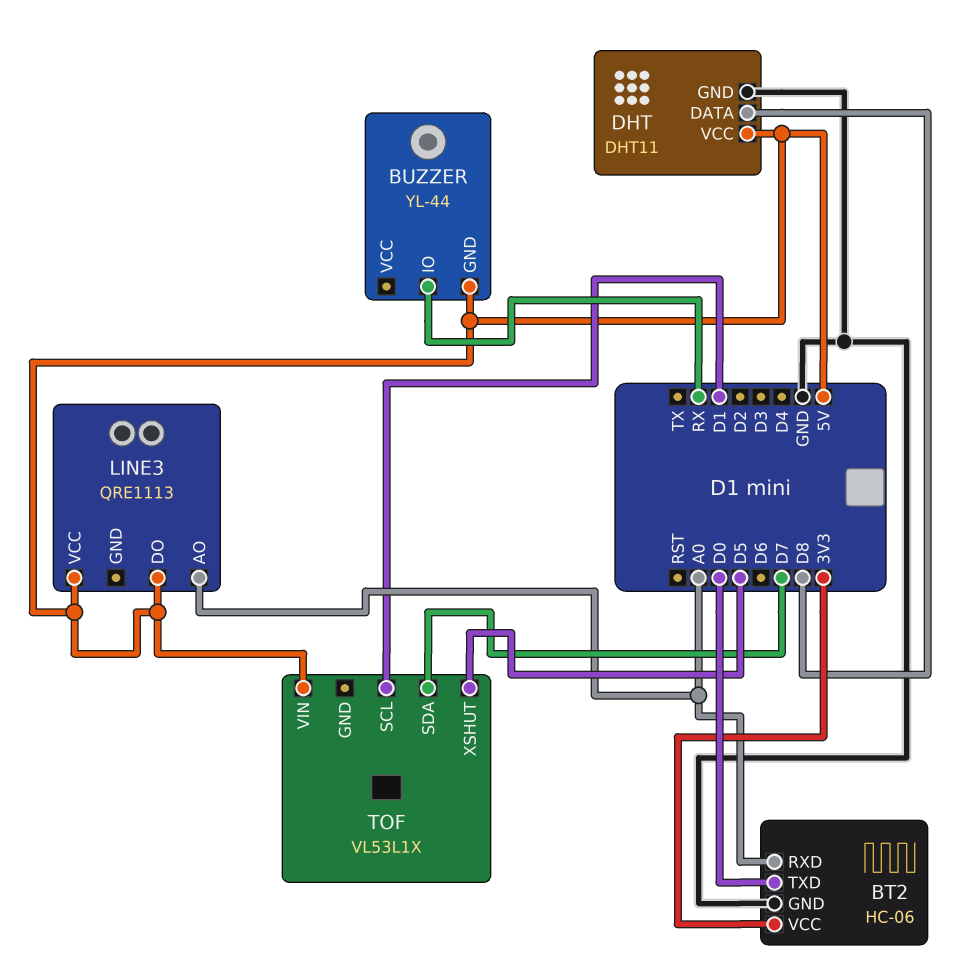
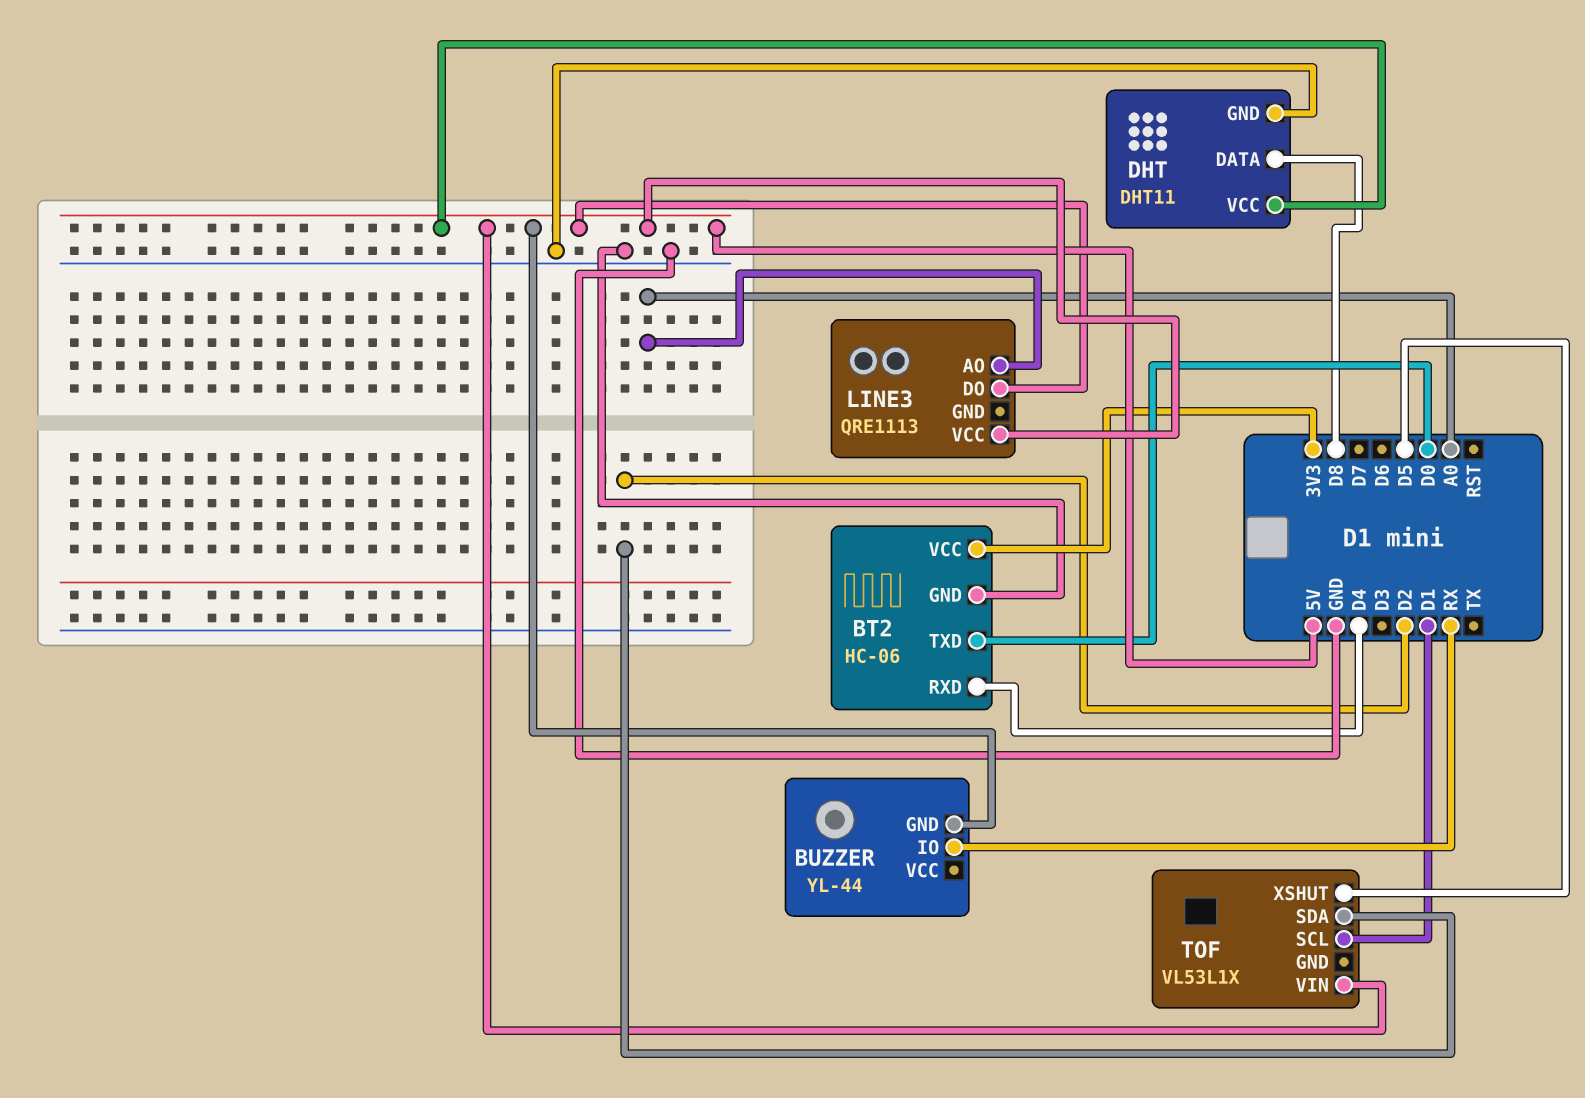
BT2 pin RXD: A0 -> D4
TOF pin SDA: D7 -> D2

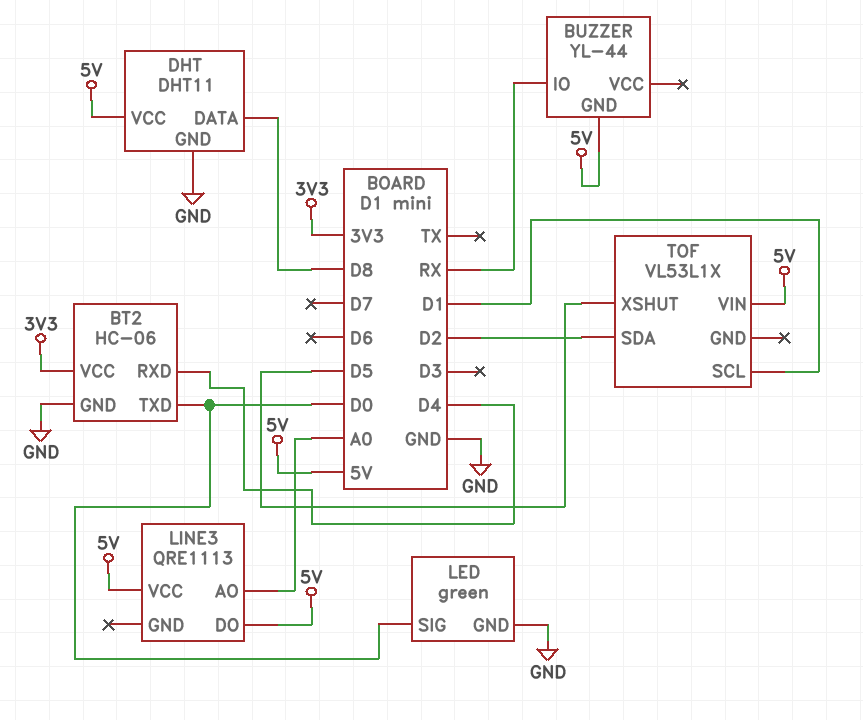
LED: none -> green
LED pin GND: none -> GND
LED pin SIG: none -> D0

